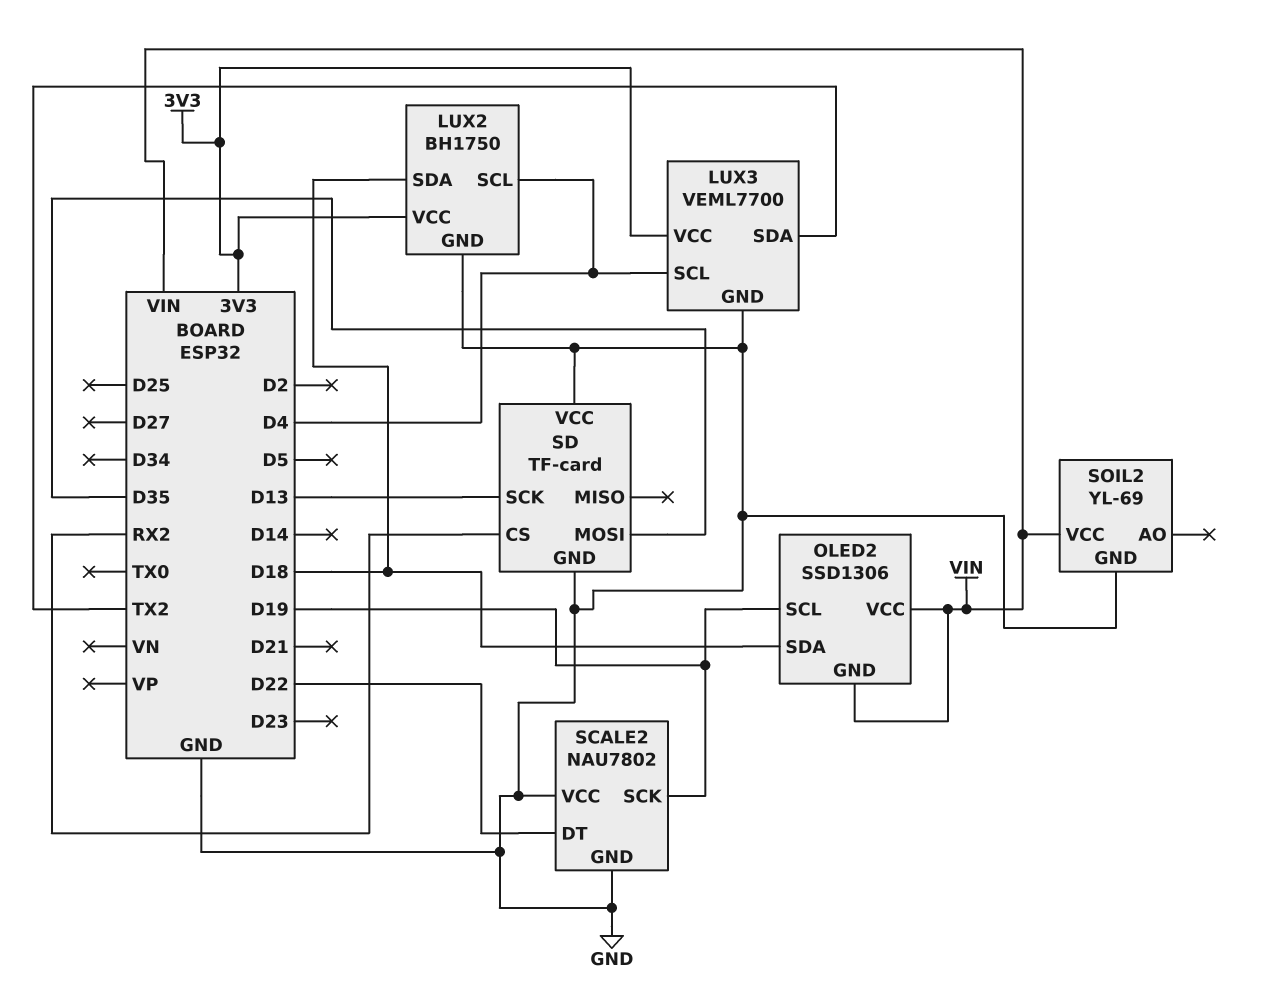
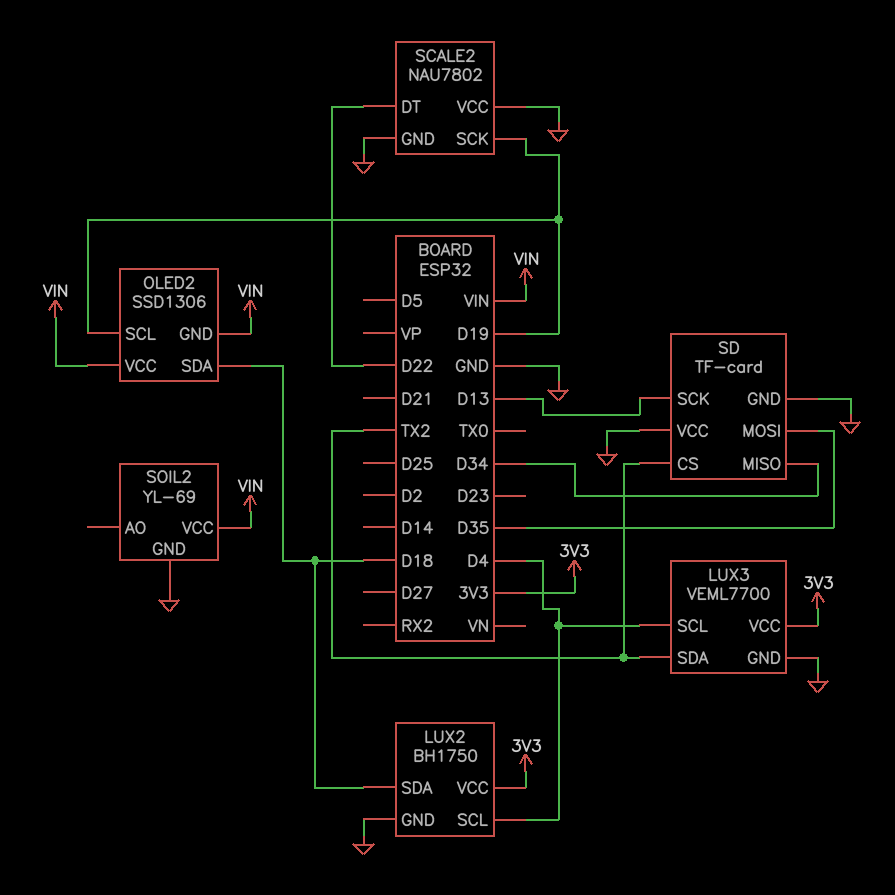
SD pin CS: RX2 -> TX2
SD pin MISO: none -> D34

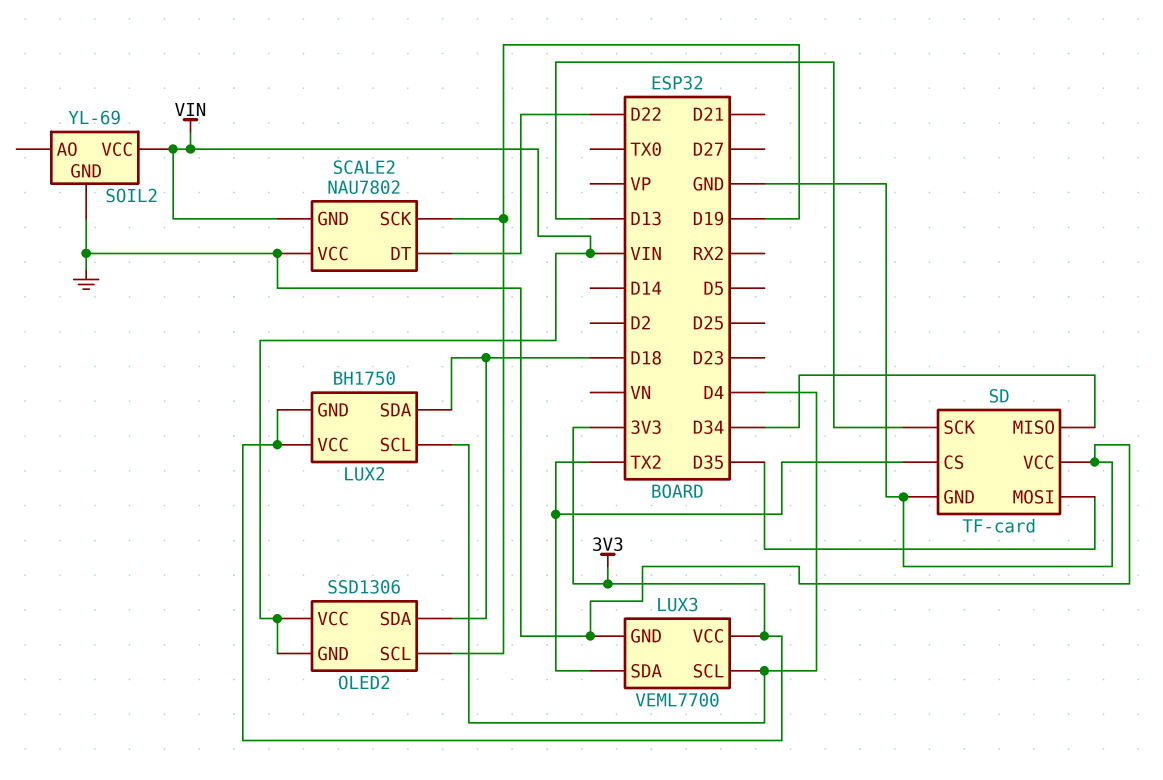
LUX2 pin GND: GND -> 3V3
SCALE2 pin GND: GND -> VIN

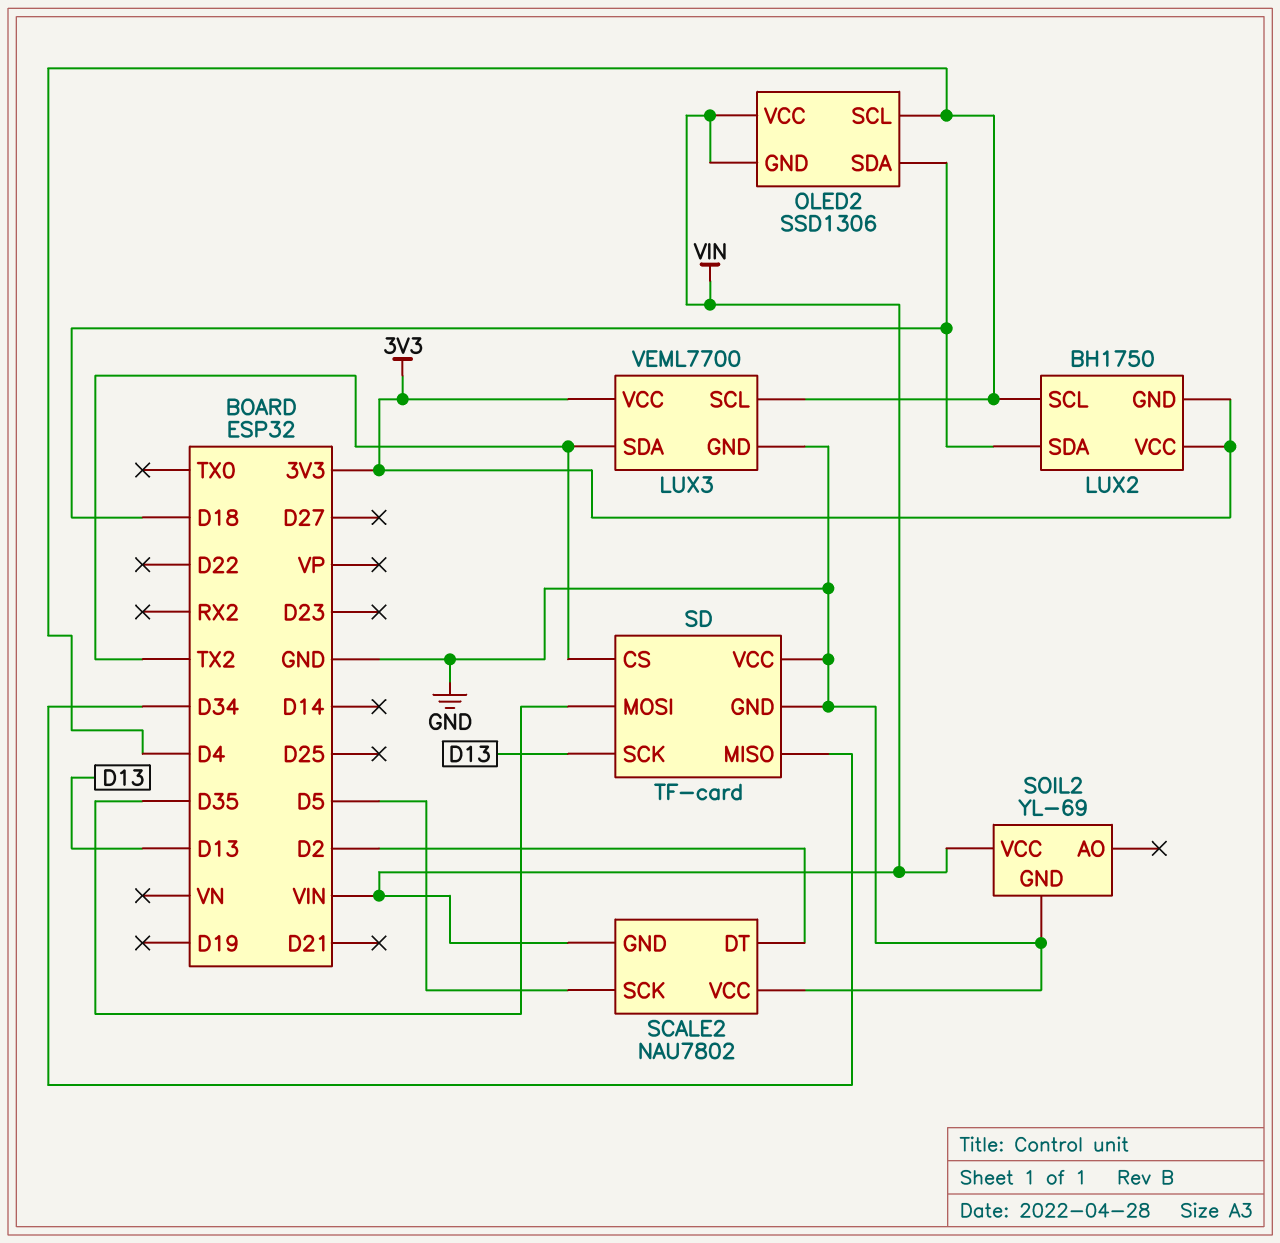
OLED2 pin SCL: D19 -> D4
SCALE2 pin DT: D22 -> D2
SCALE2 pin SCK: D19 -> D5

